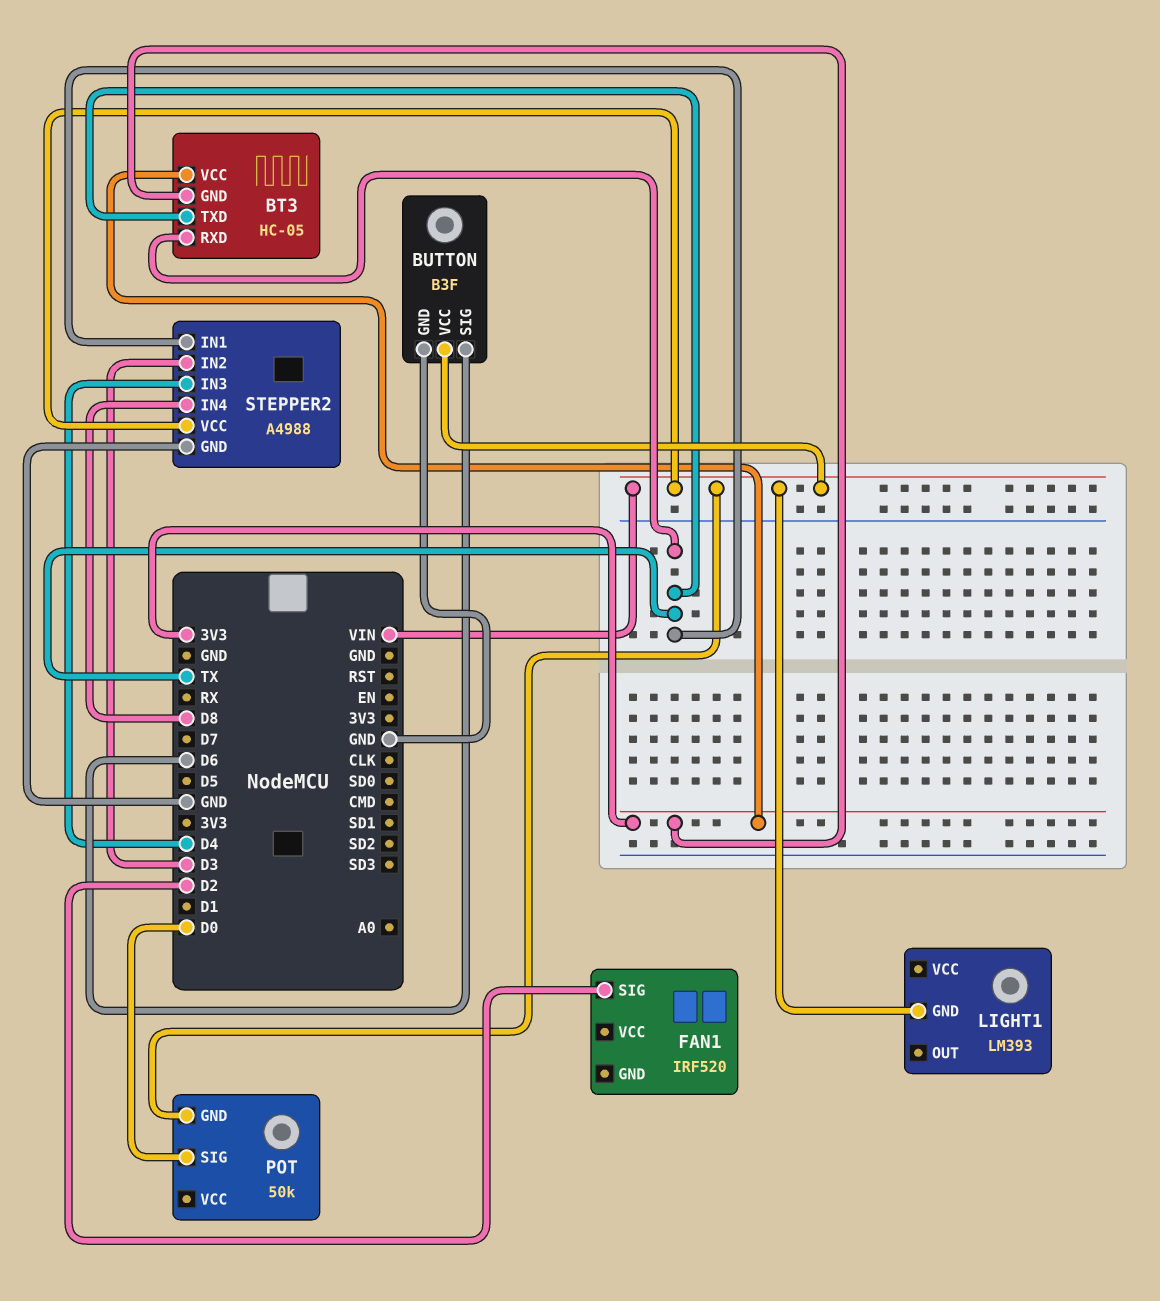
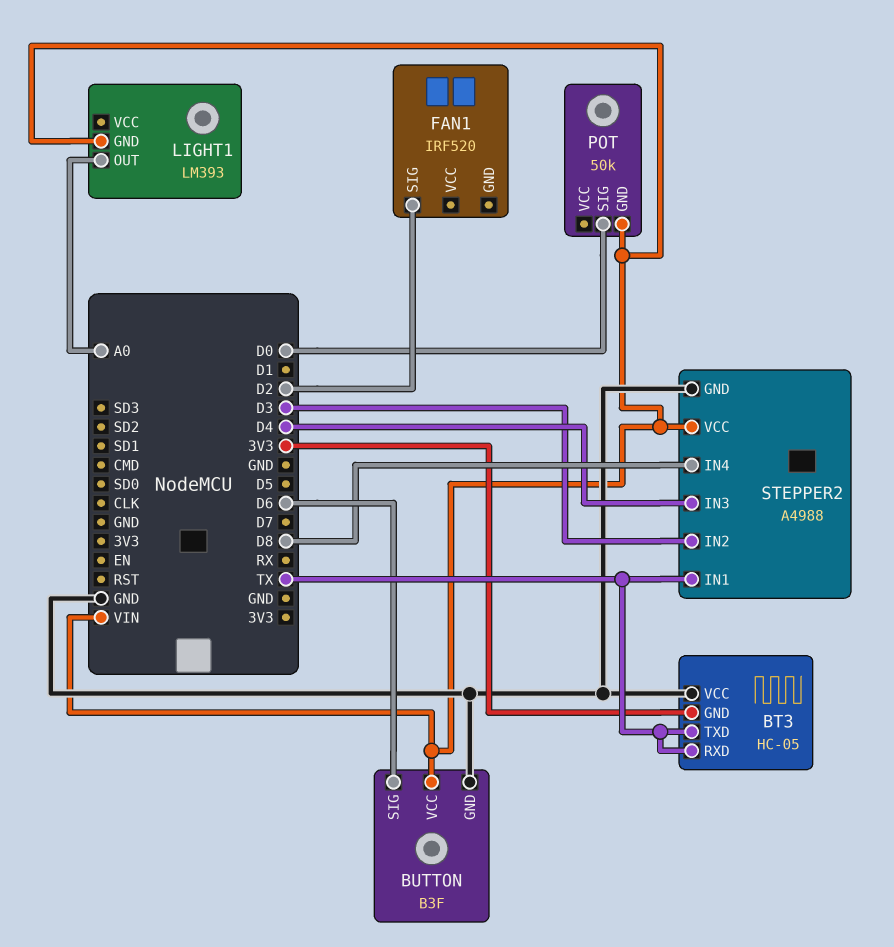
BT3 pin VCC: 3V3 -> GND
LIGHT1 pin OUT: none -> A0

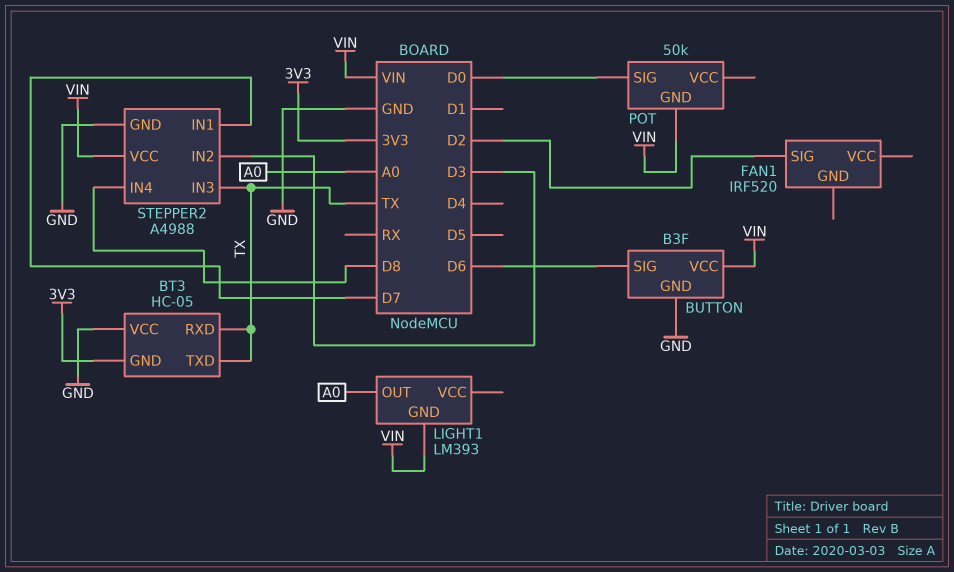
STEPPER2 pin IN1: TX -> D7
STEPPER2 pin IN3: D4 -> TX

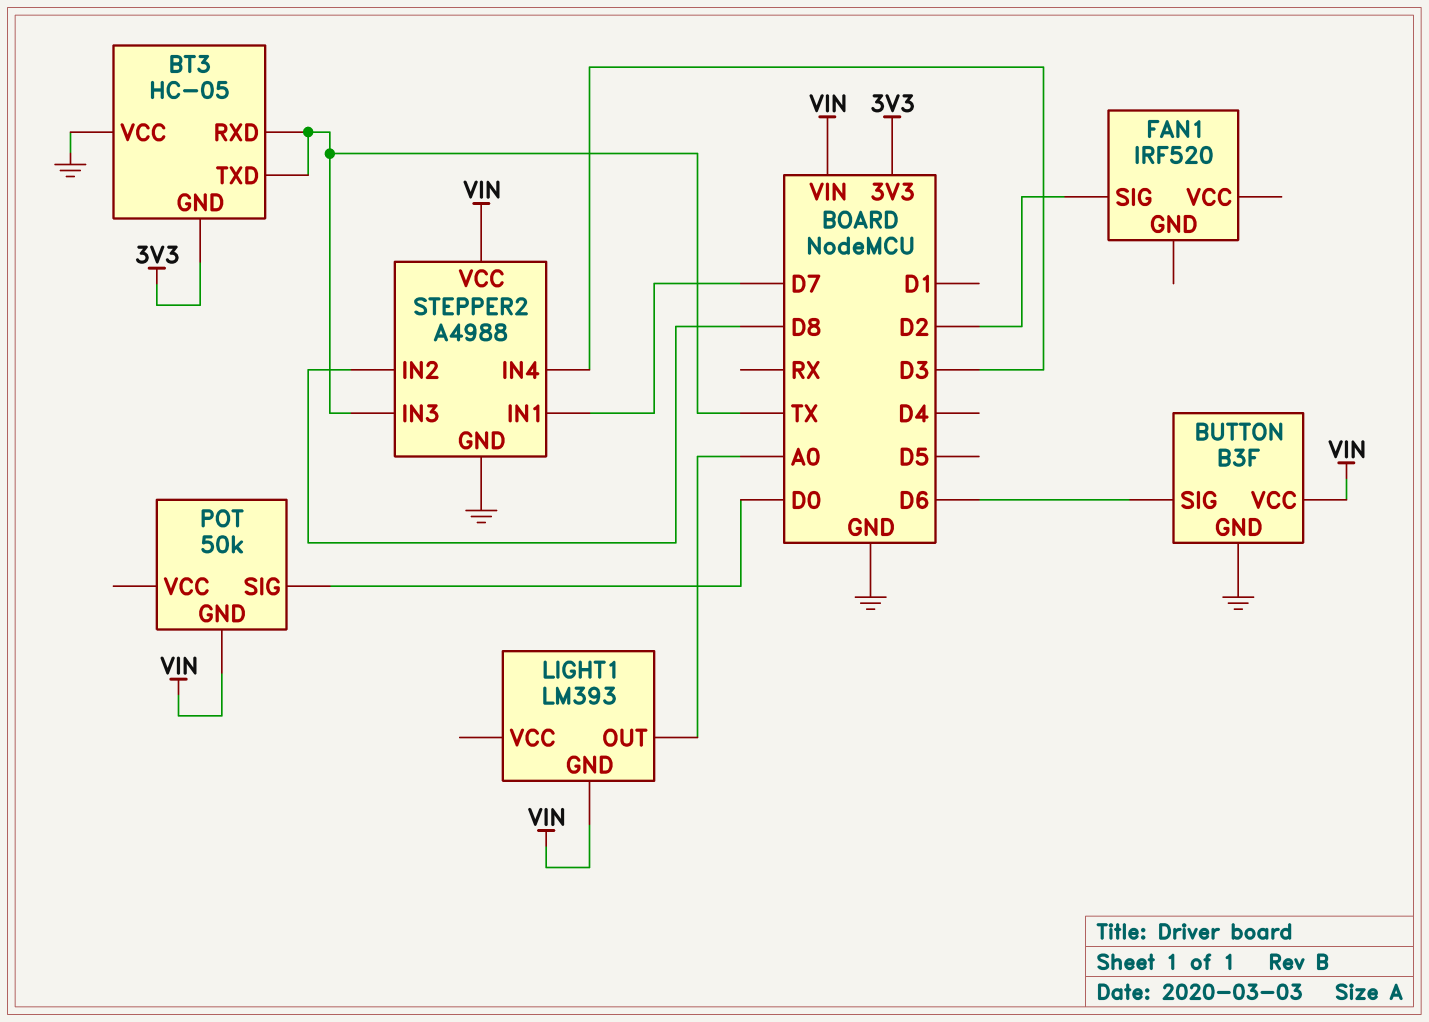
STEPPER2 pin IN2: D3 -> D8
STEPPER2 pin IN4: D8 -> D3

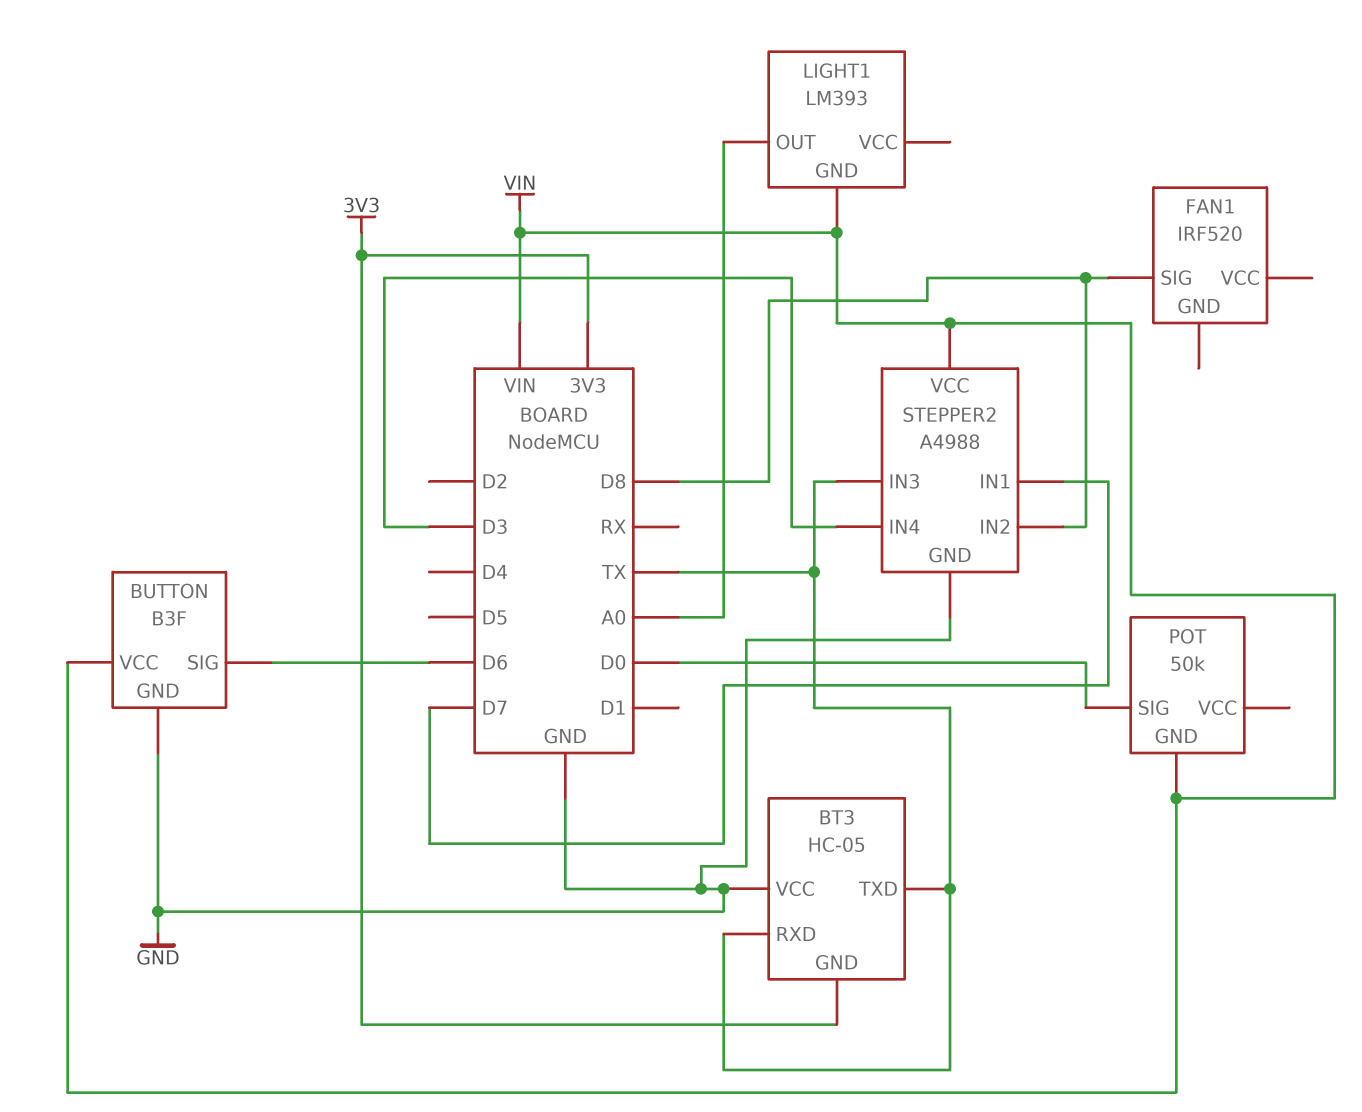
FAN1 pin SIG: D2 -> D8

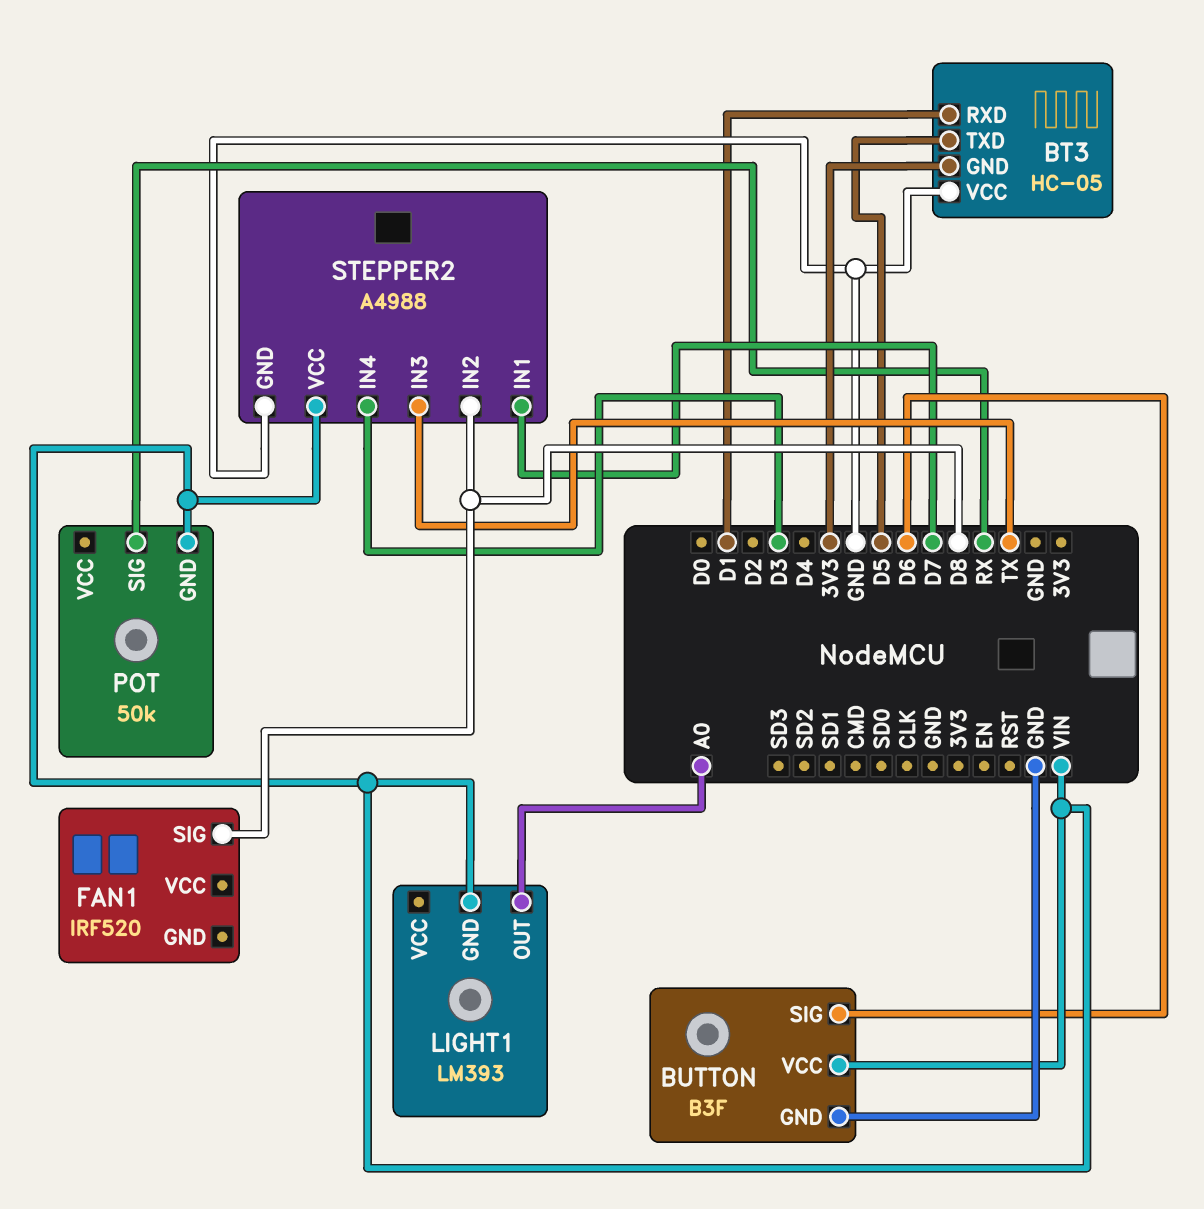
BT3 pin RXD: TX -> D1
BT3 pin TXD: TX -> D5
POT pin SIG: D0 -> RX

